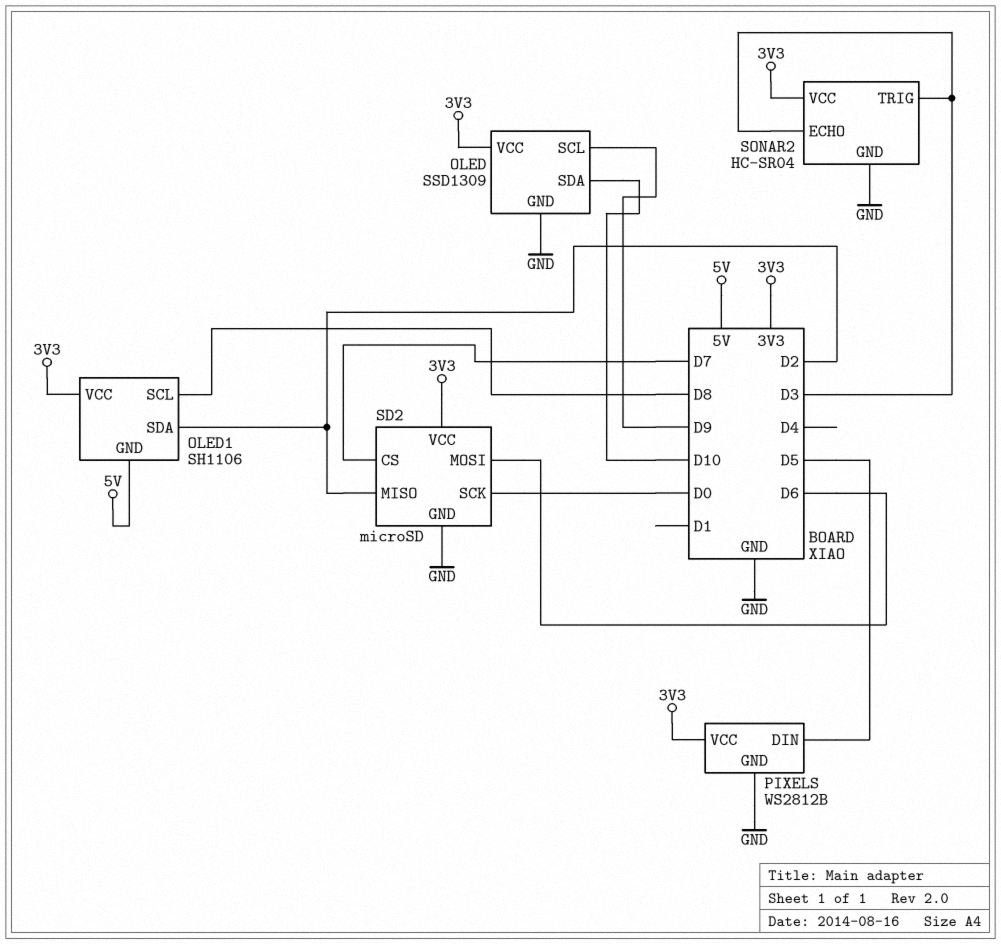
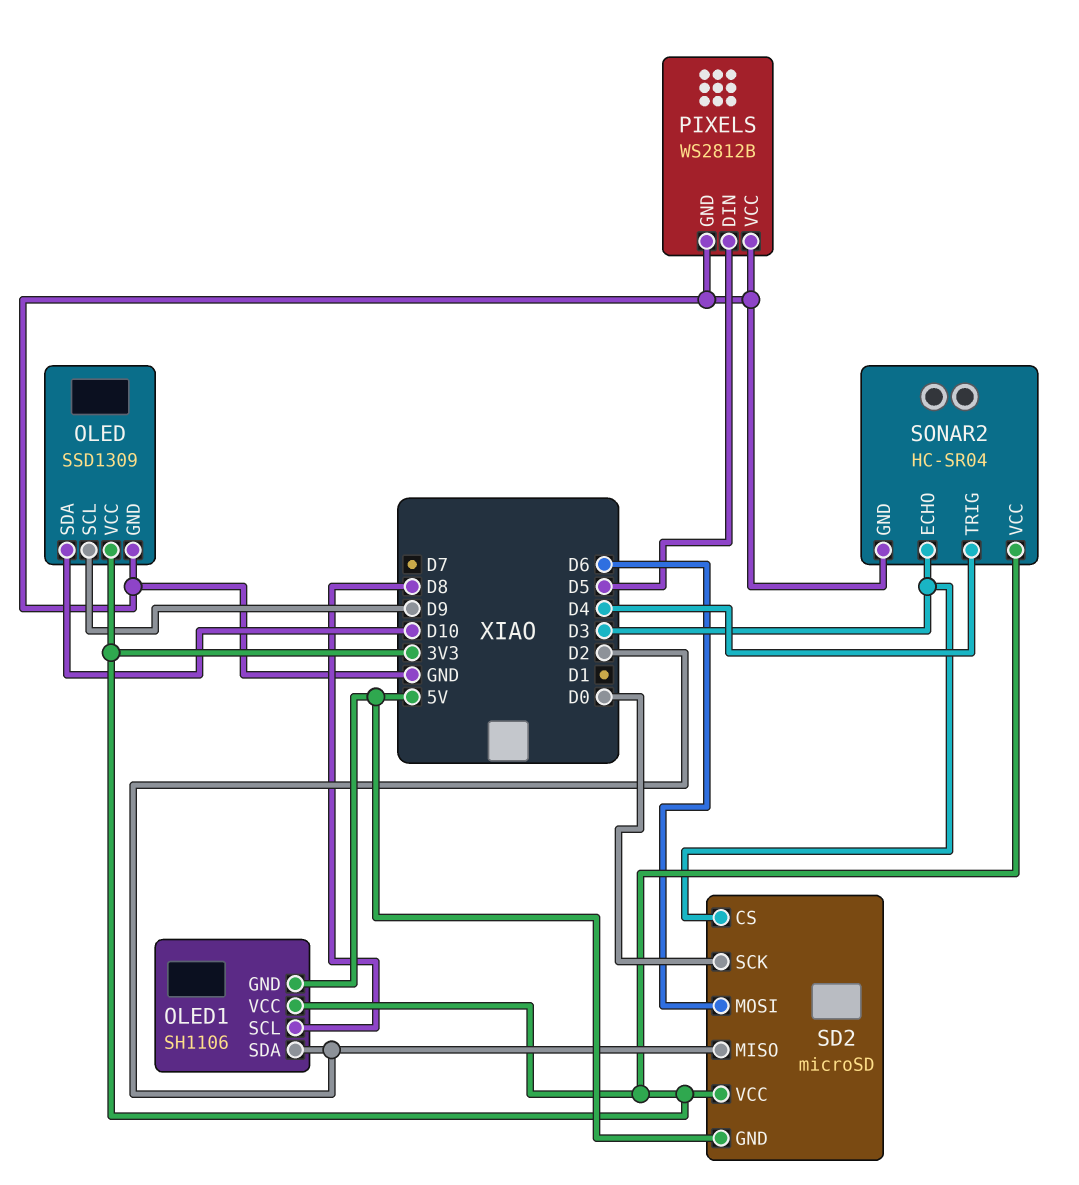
PIXELS pin VCC: 3V3 -> GND
SD2 pin CS: D7 -> D3
SD2 pin GND: GND -> 5V
SONAR2 pin TRIG: D3 -> D4

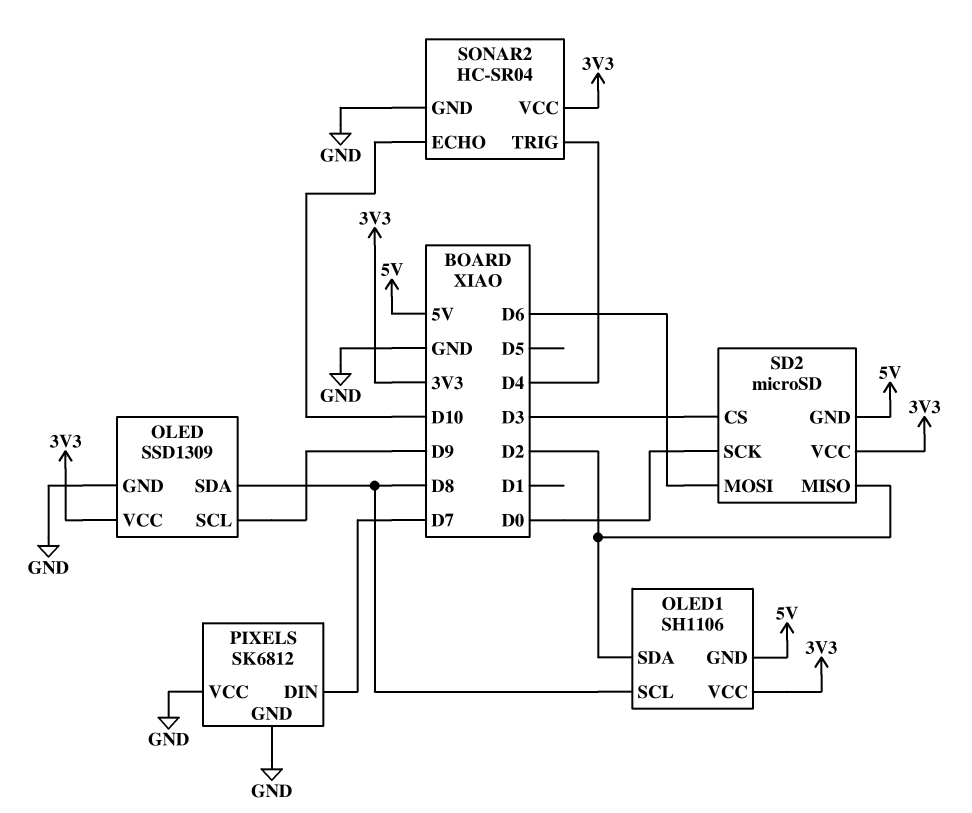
OLED pin SDA: D10 -> D8
PIXELS: WS2812B -> SK6812
PIXELS pin DIN: D5 -> D7
SONAR2 pin ECHO: D3 -> D10

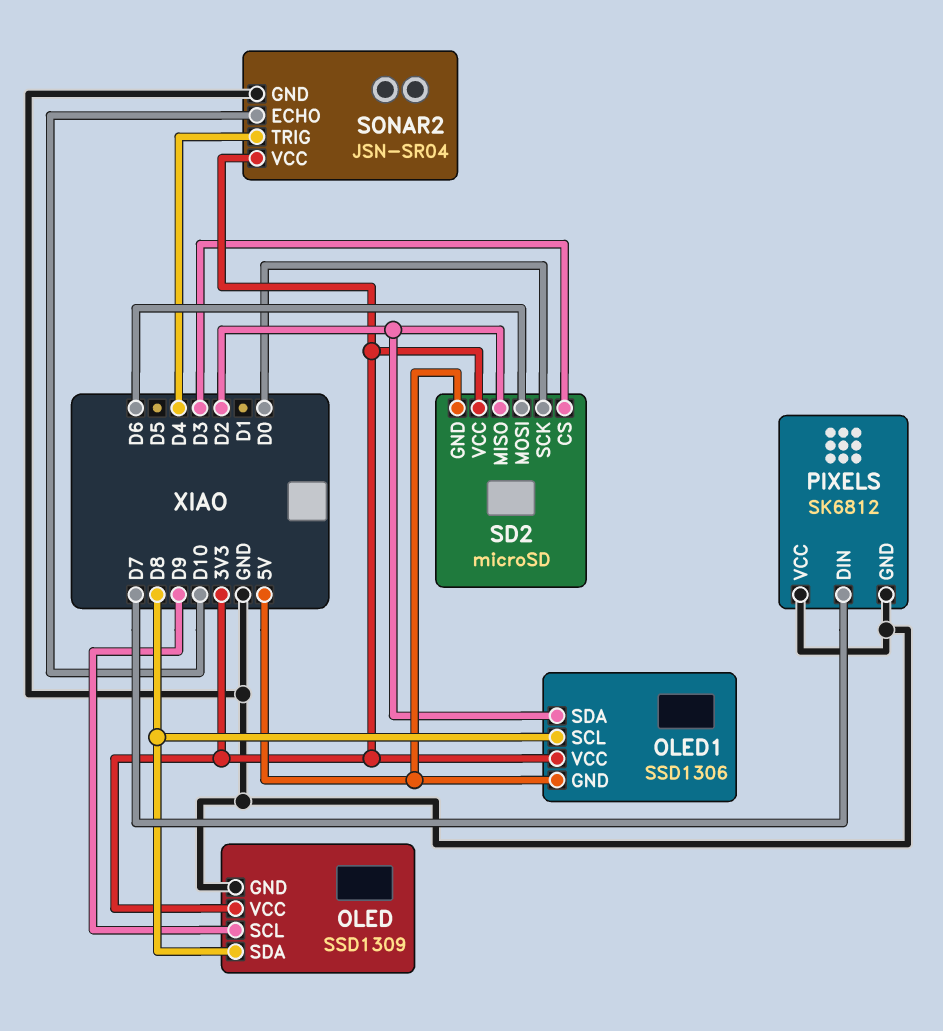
OLED1: SH1106 -> SSD1306
SONAR2: HC-SR04 -> JSN-SR04

